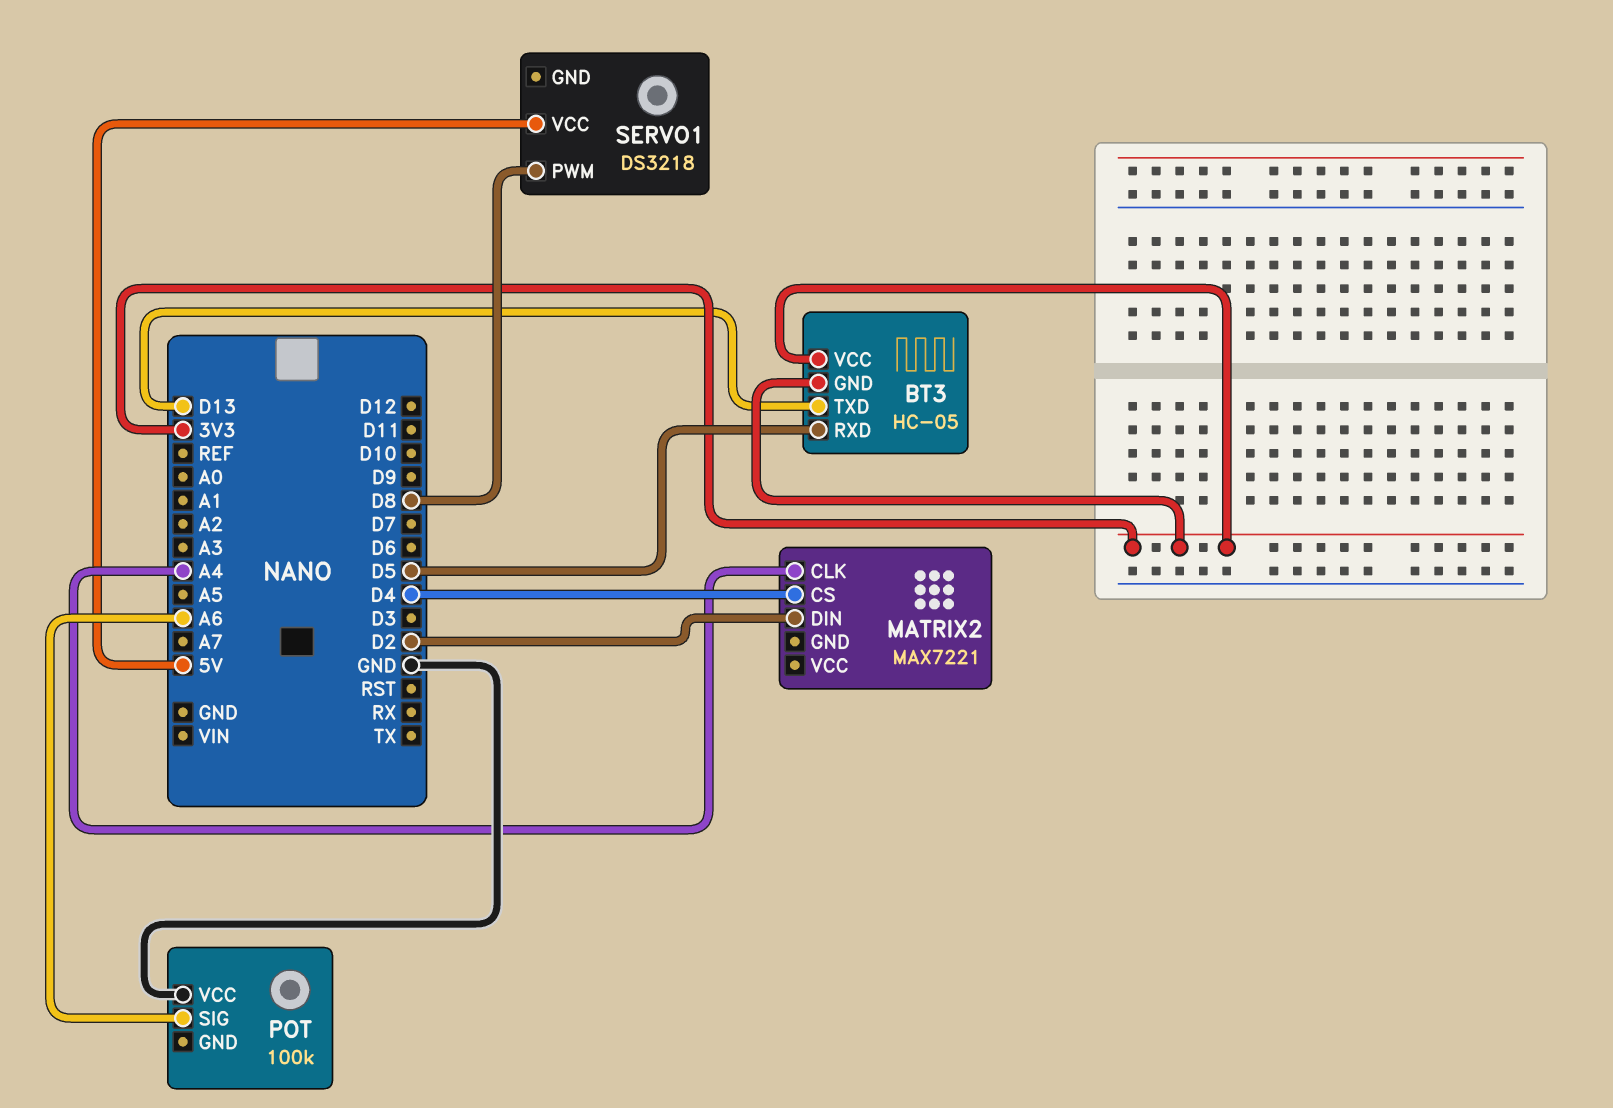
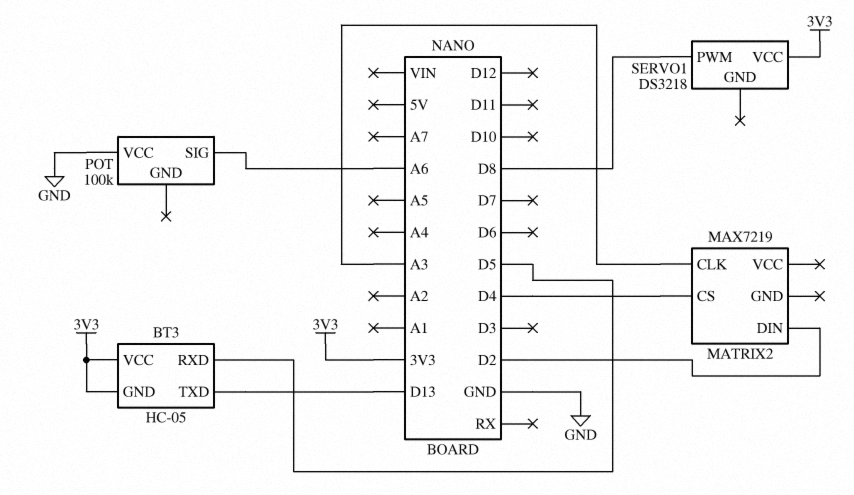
MATRIX2: MAX7221 -> MAX7219
MATRIX2 pin CLK: A4 -> A3
SERVO1 pin VCC: 5V -> 3V3

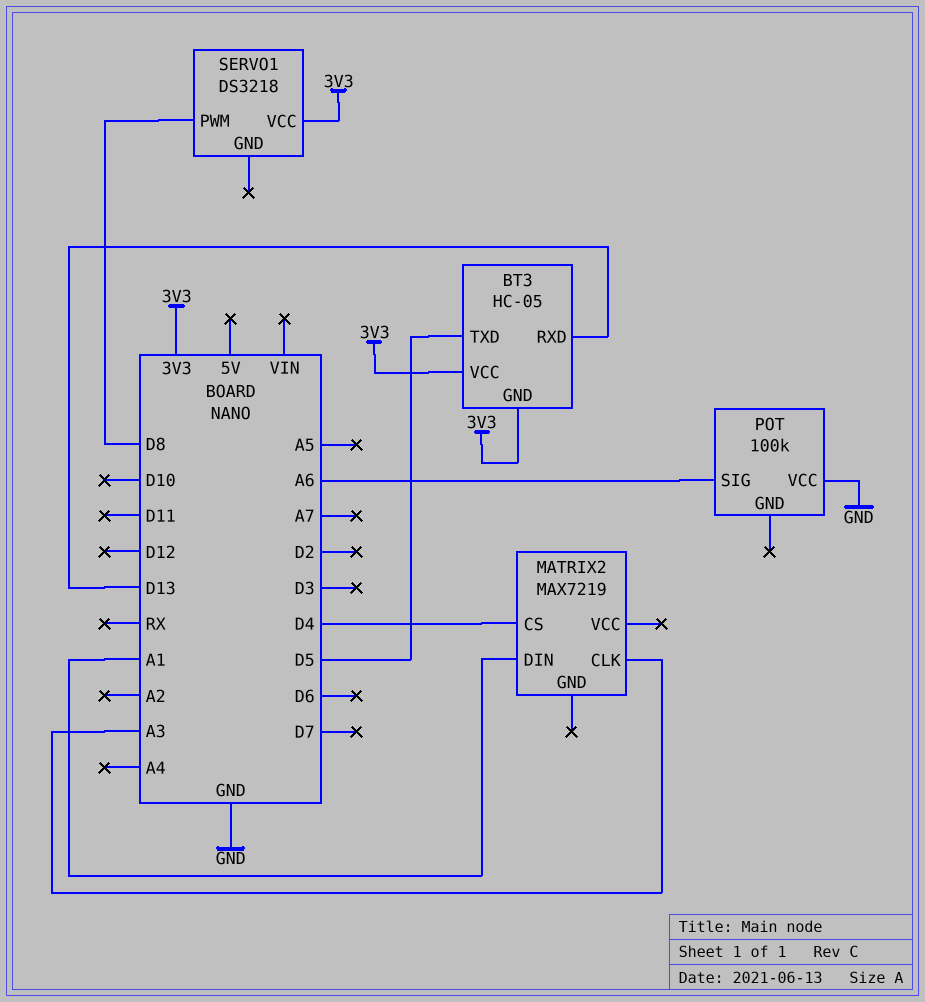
BT3 pin RXD: D5 -> D13
BT3 pin TXD: D13 -> D5
MATRIX2 pin DIN: D2 -> A1

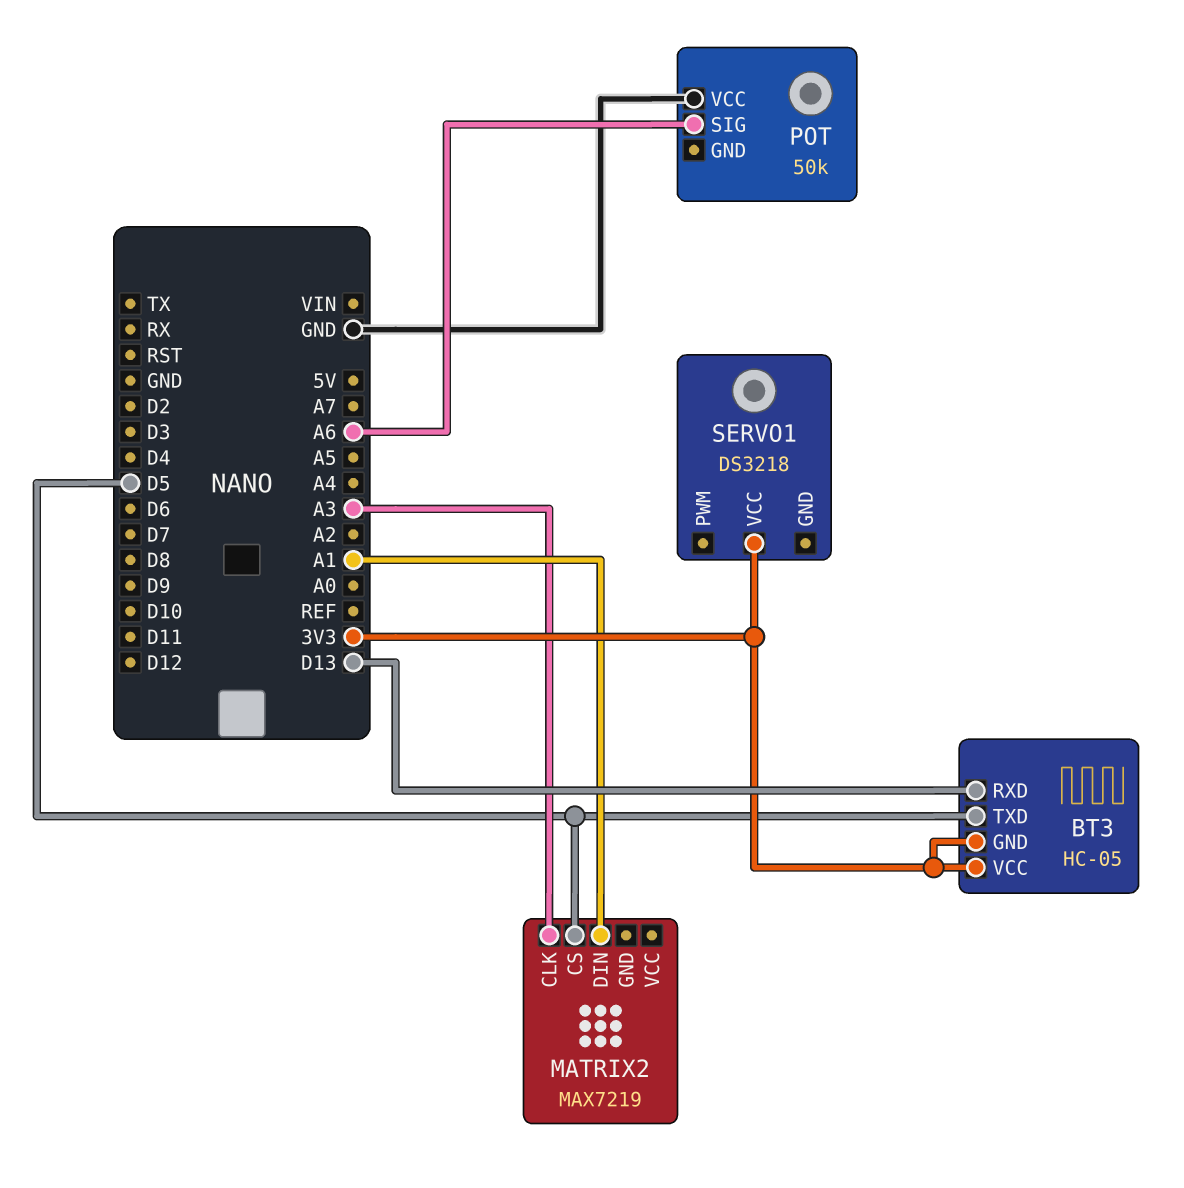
MATRIX2 pin CS: D4 -> D5
POT: 100k -> 50k
SERVO1 pin PWM: D8 -> none

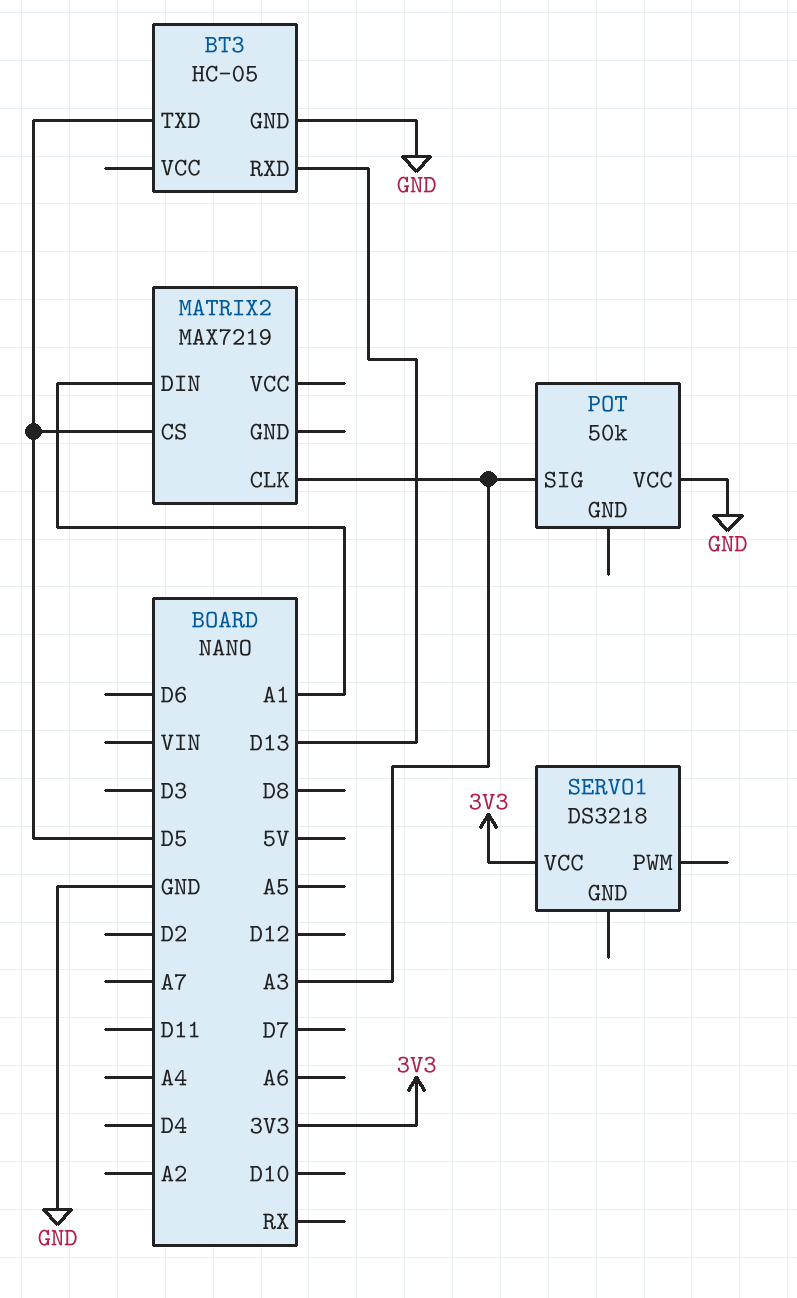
BT3 pin GND: 3V3 -> GND
BT3 pin VCC: 3V3 -> none
POT pin SIG: A6 -> A3

